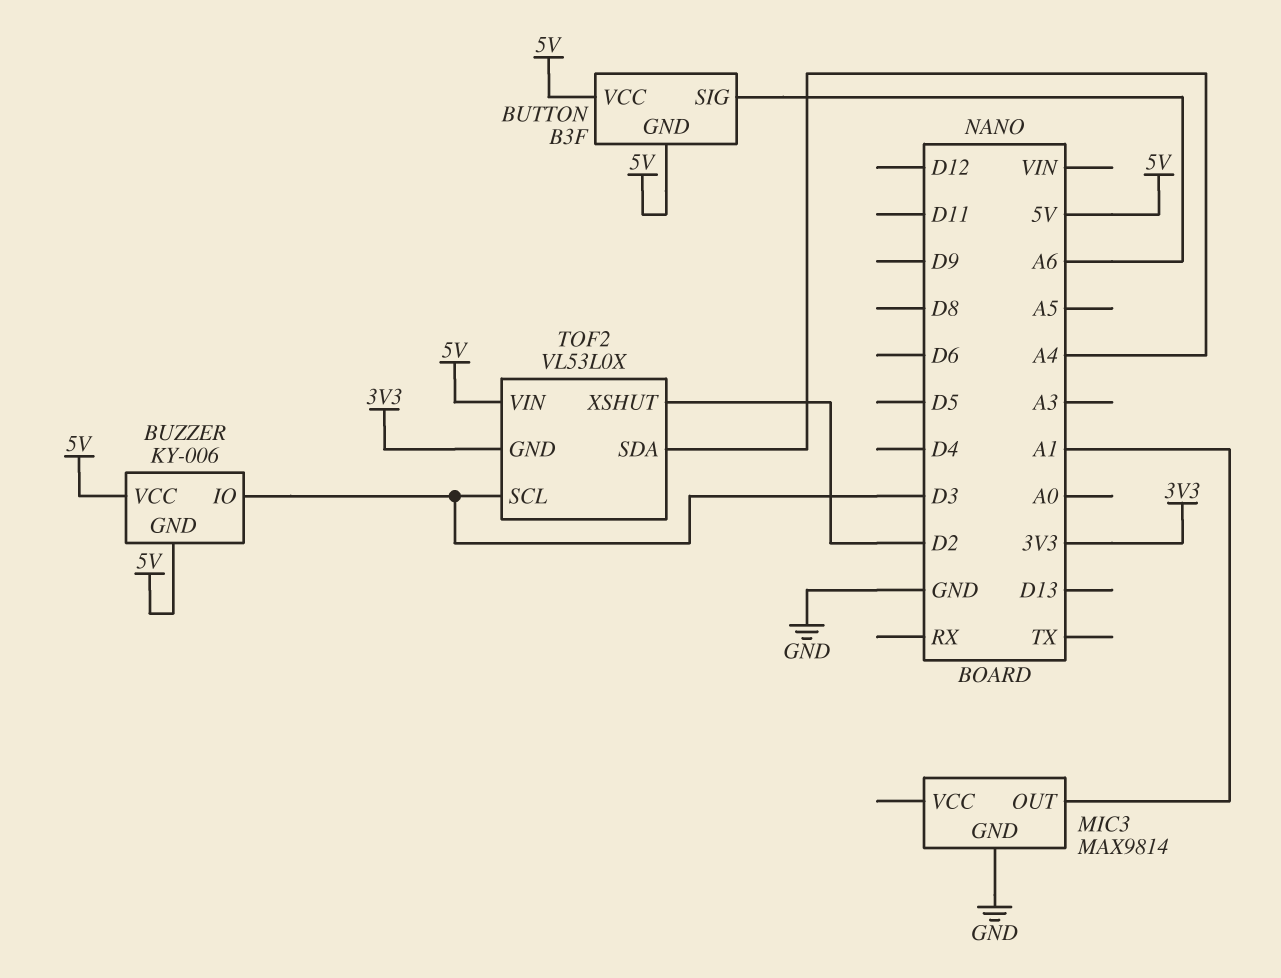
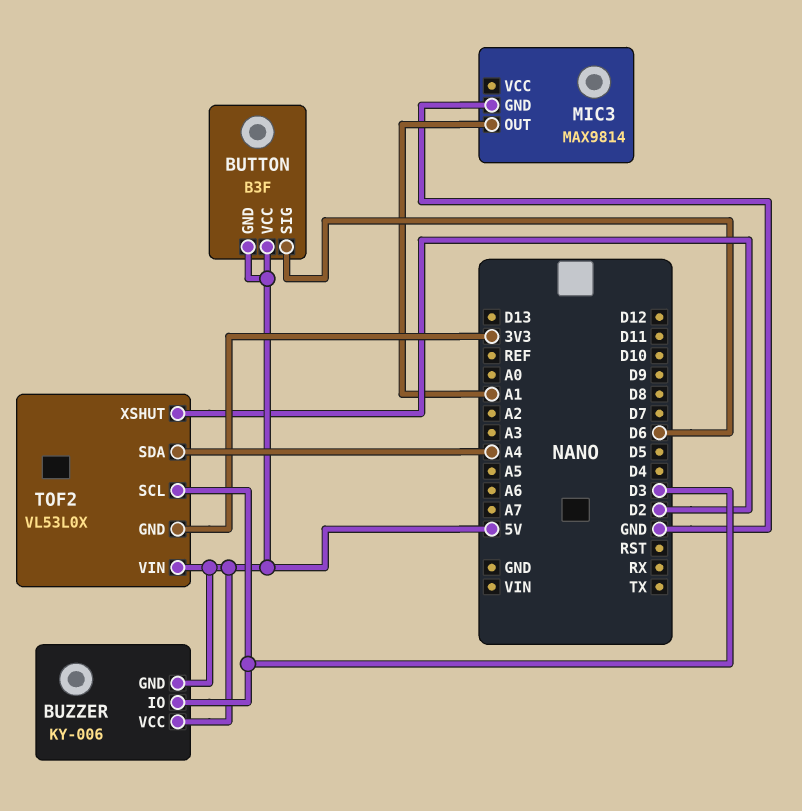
BUTTON pin SIG: A6 -> D6

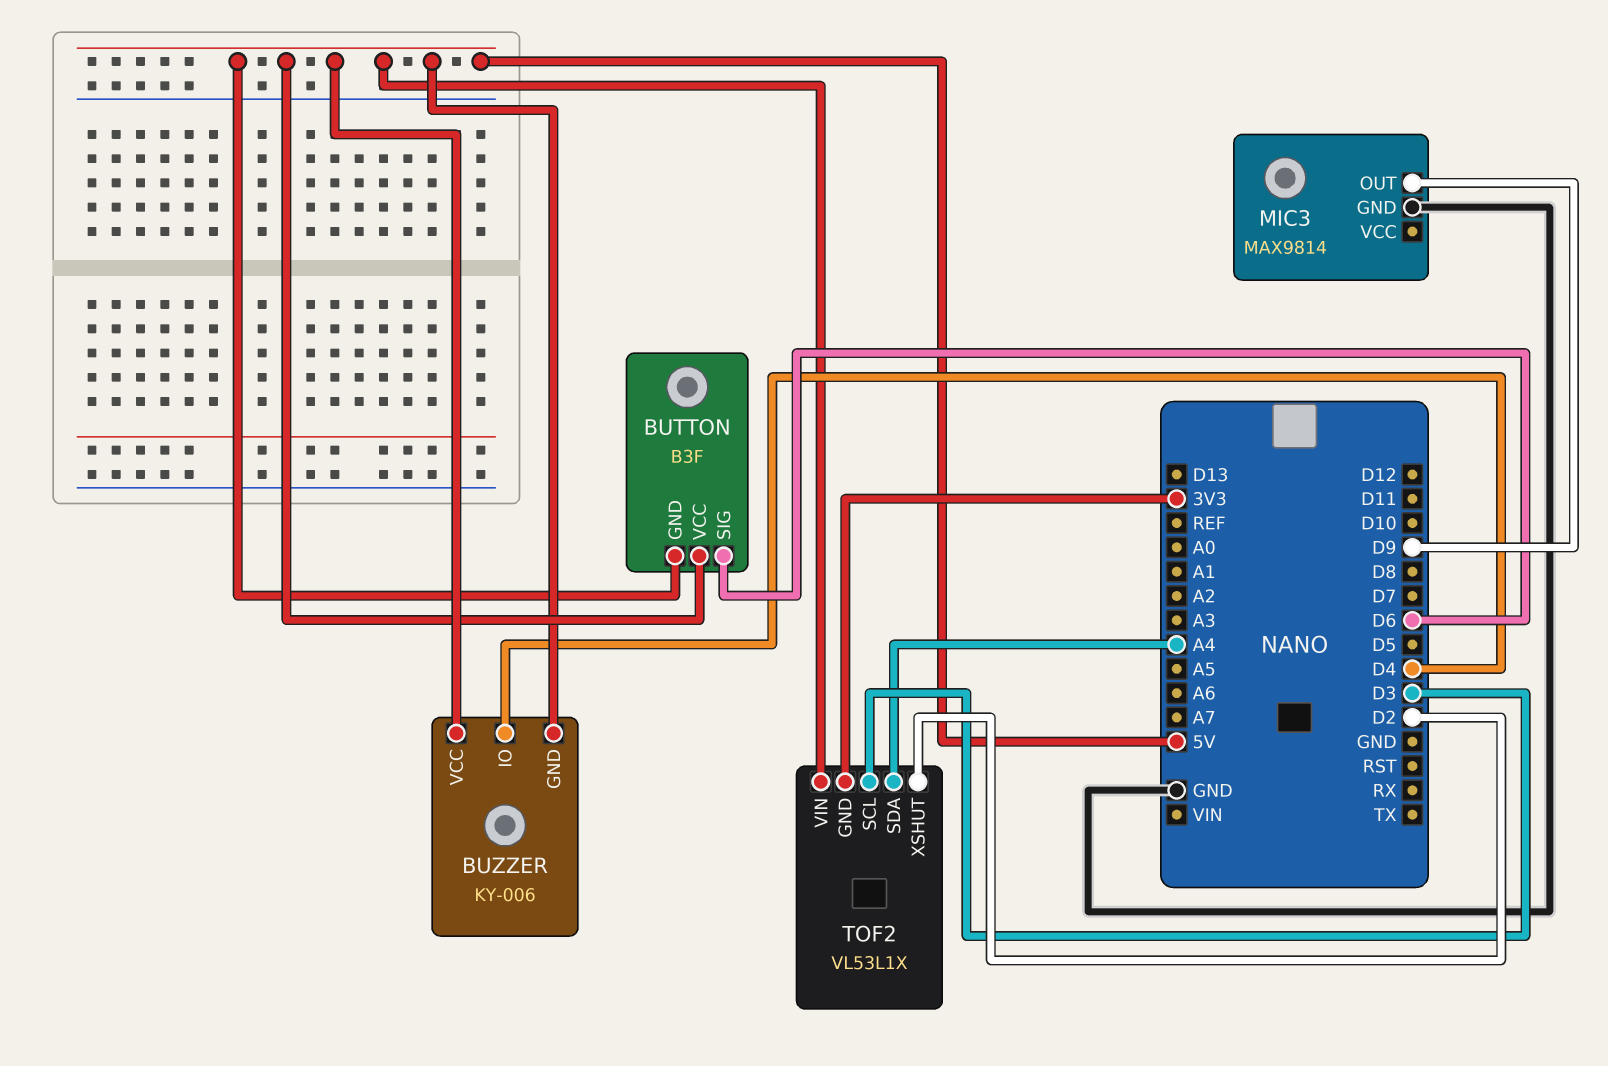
BUZZER pin IO: D3 -> D4
MIC3 pin OUT: A1 -> D9
TOF2: VL53L0X -> VL53L1X

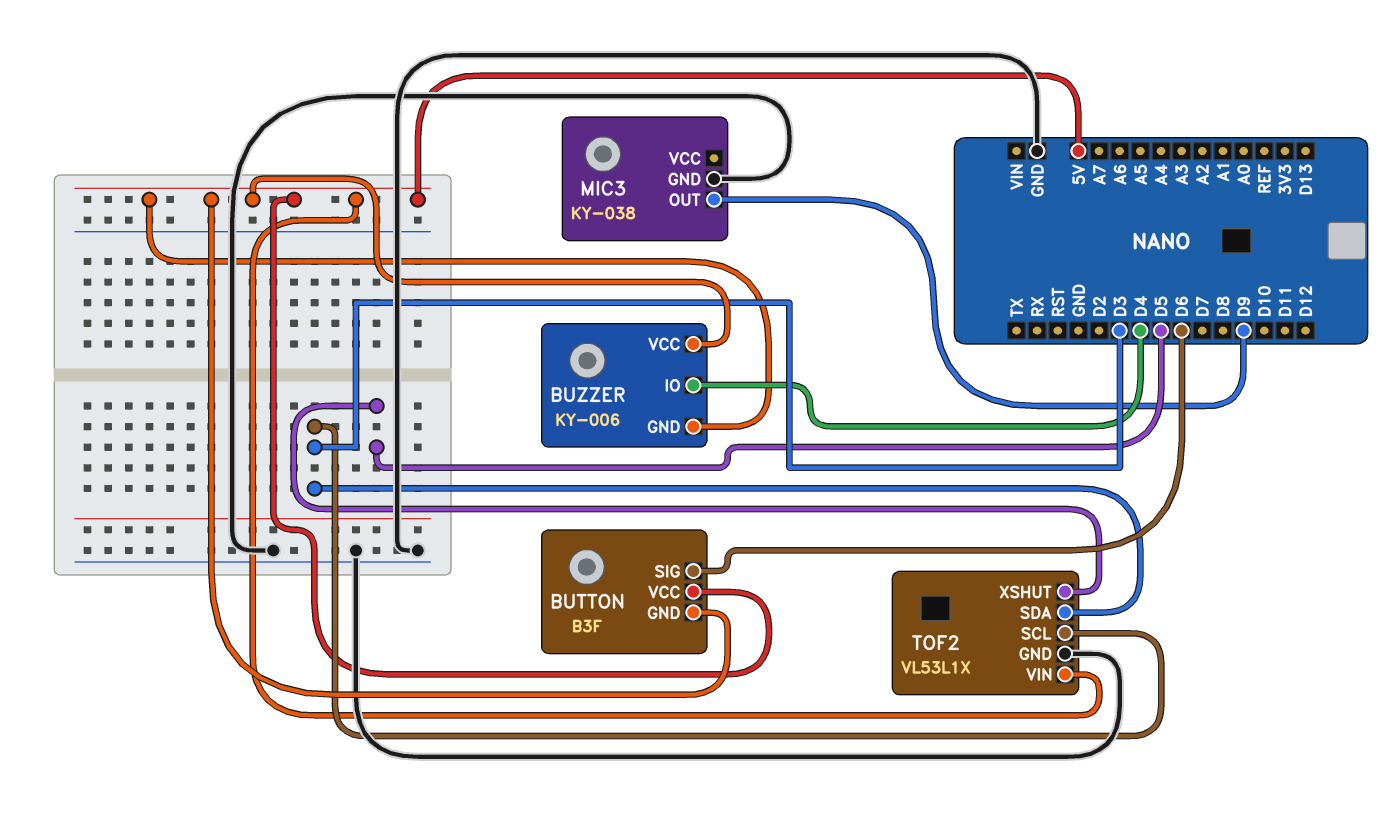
MIC3: MAX9814 -> KY-038
TOF2 pin GND: 3V3 -> GND
TOF2 pin SDA: A4 -> D3
TOF2 pin XSHUT: D2 -> D5

